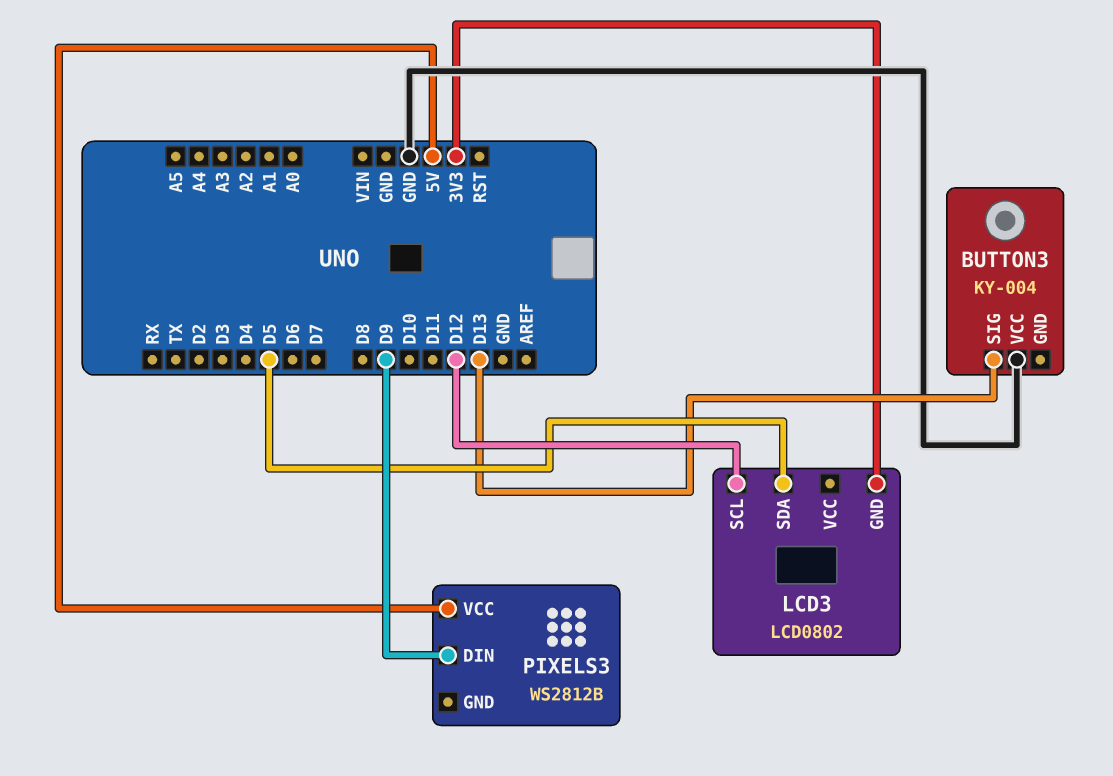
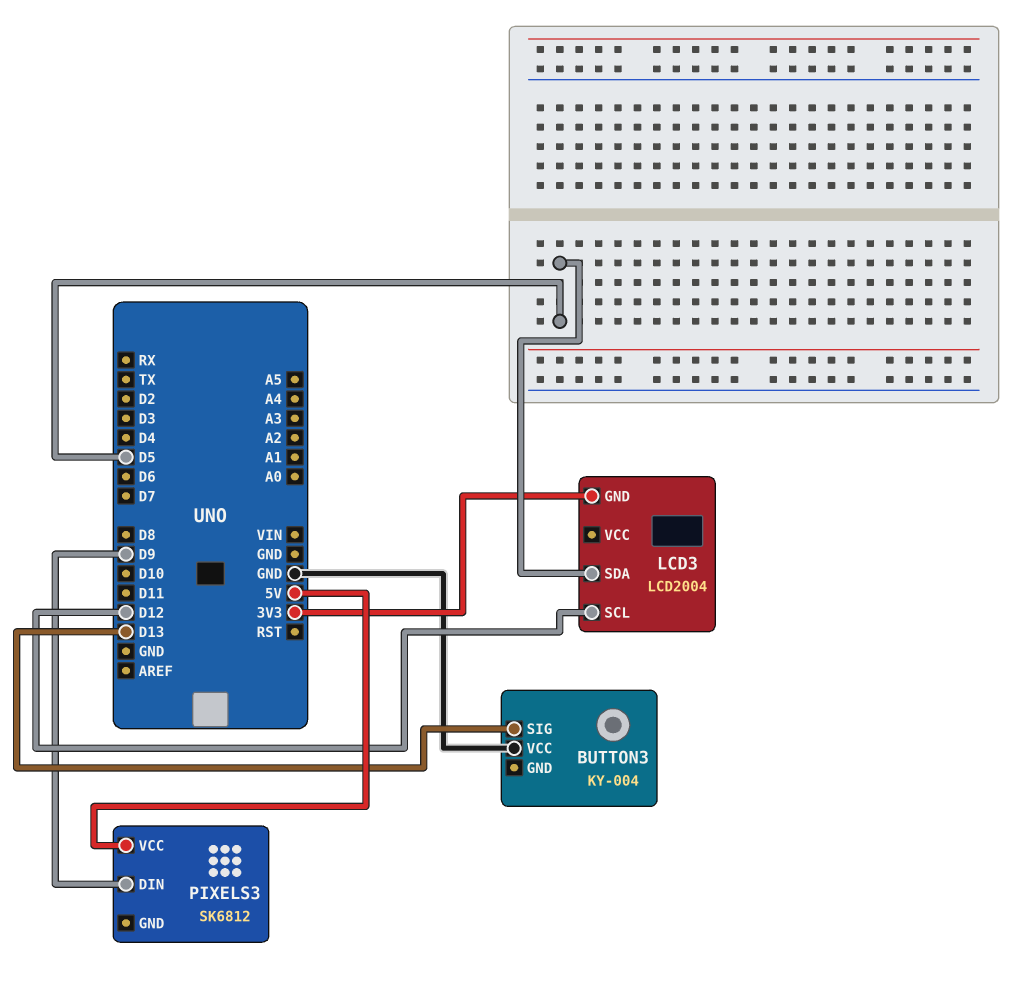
LCD3: LCD0802 -> LCD2004
PIXELS3: WS2812B -> SK6812

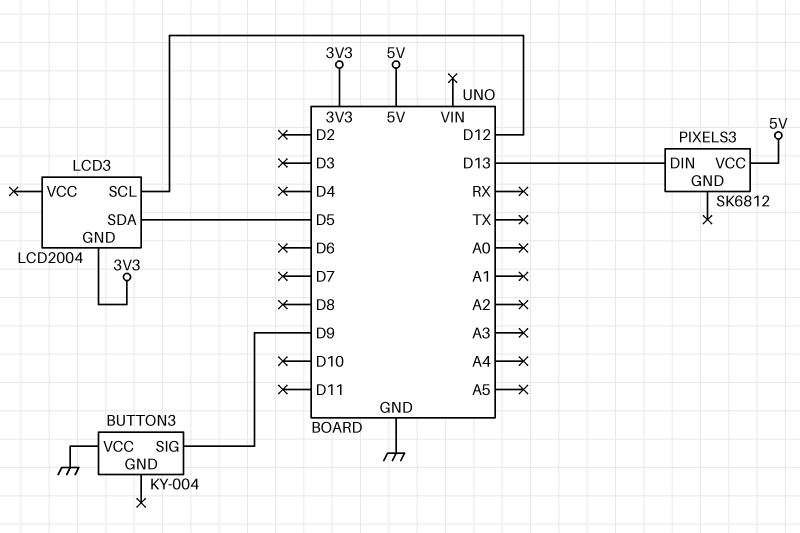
BUTTON3 pin SIG: D13 -> D9
PIXELS3 pin DIN: D9 -> D13

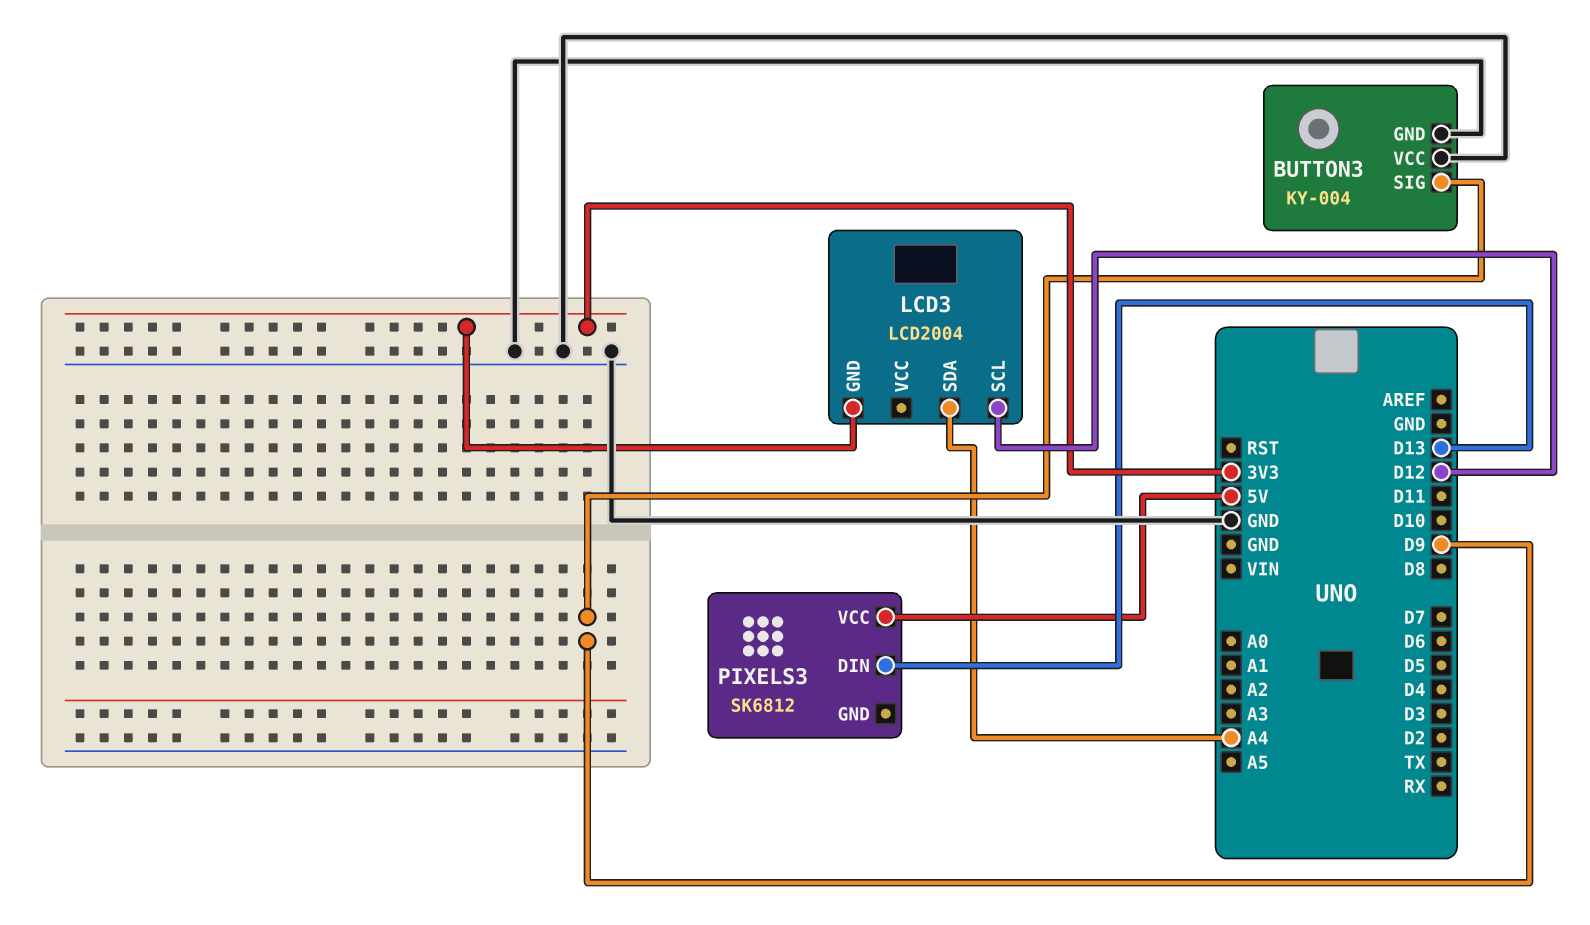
BUTTON3 pin GND: none -> GND
LCD3 pin SDA: D5 -> A4

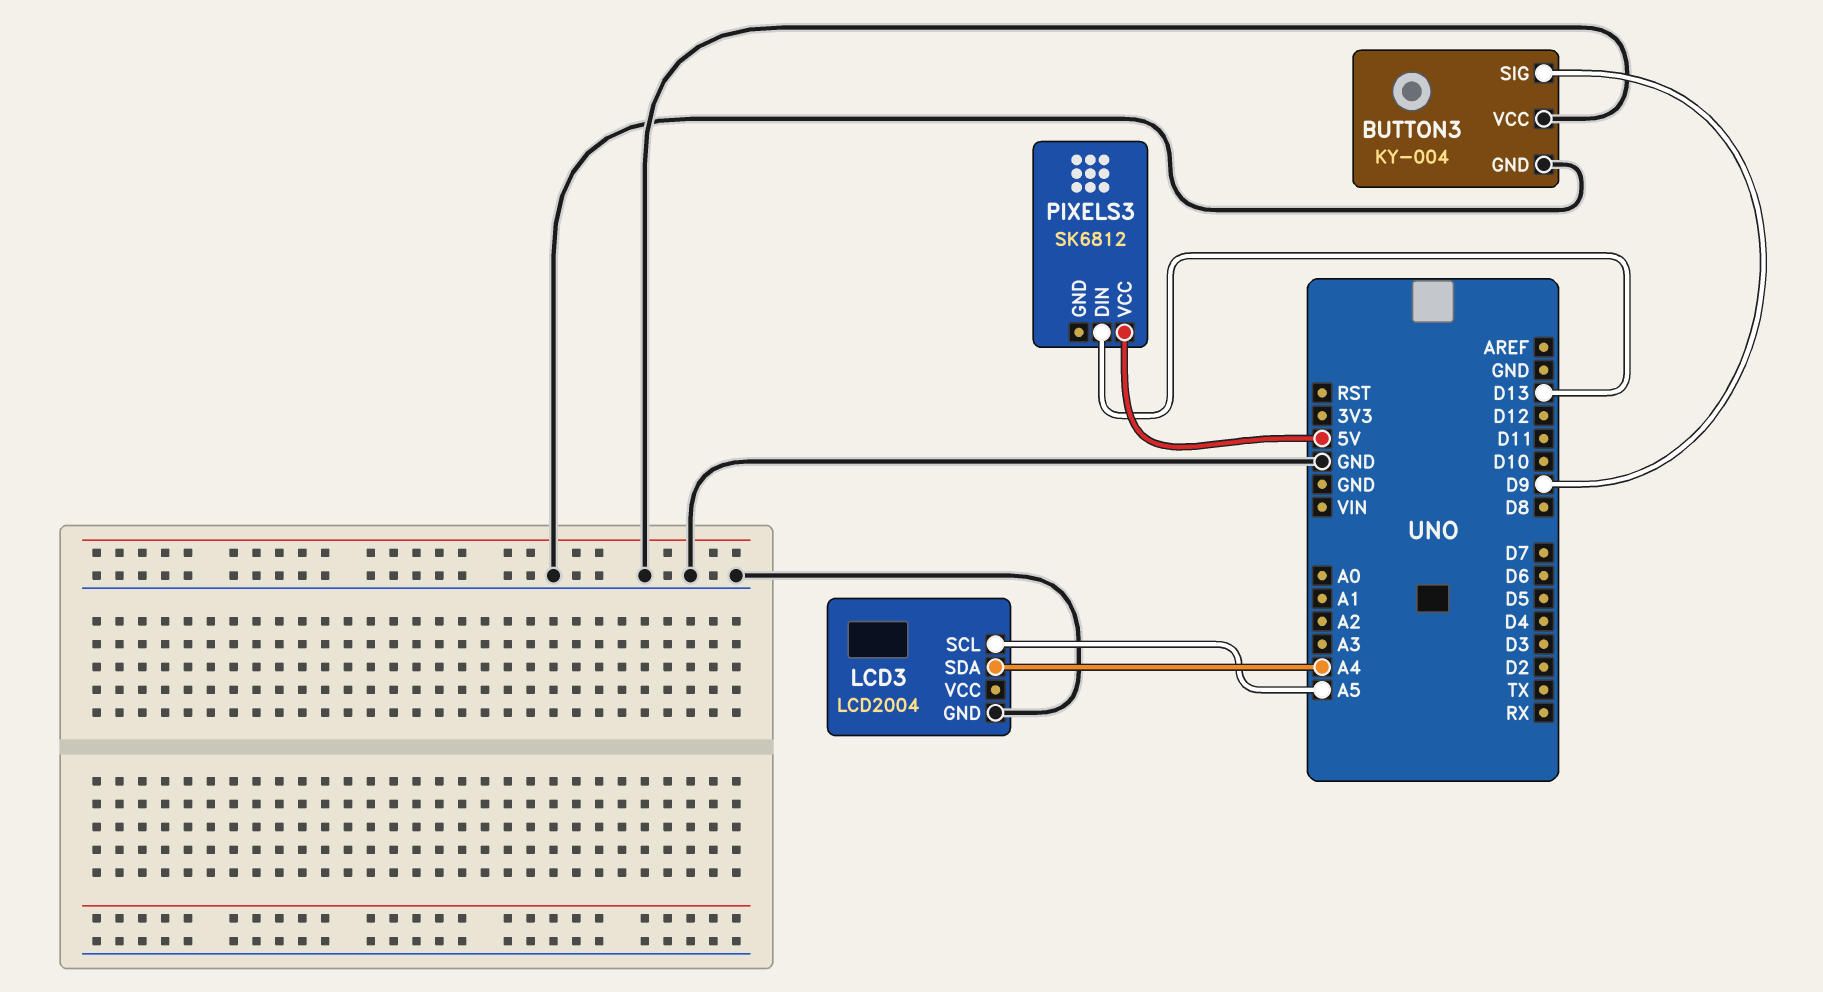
LCD3 pin GND: 3V3 -> GND
LCD3 pin SCL: D12 -> A5

